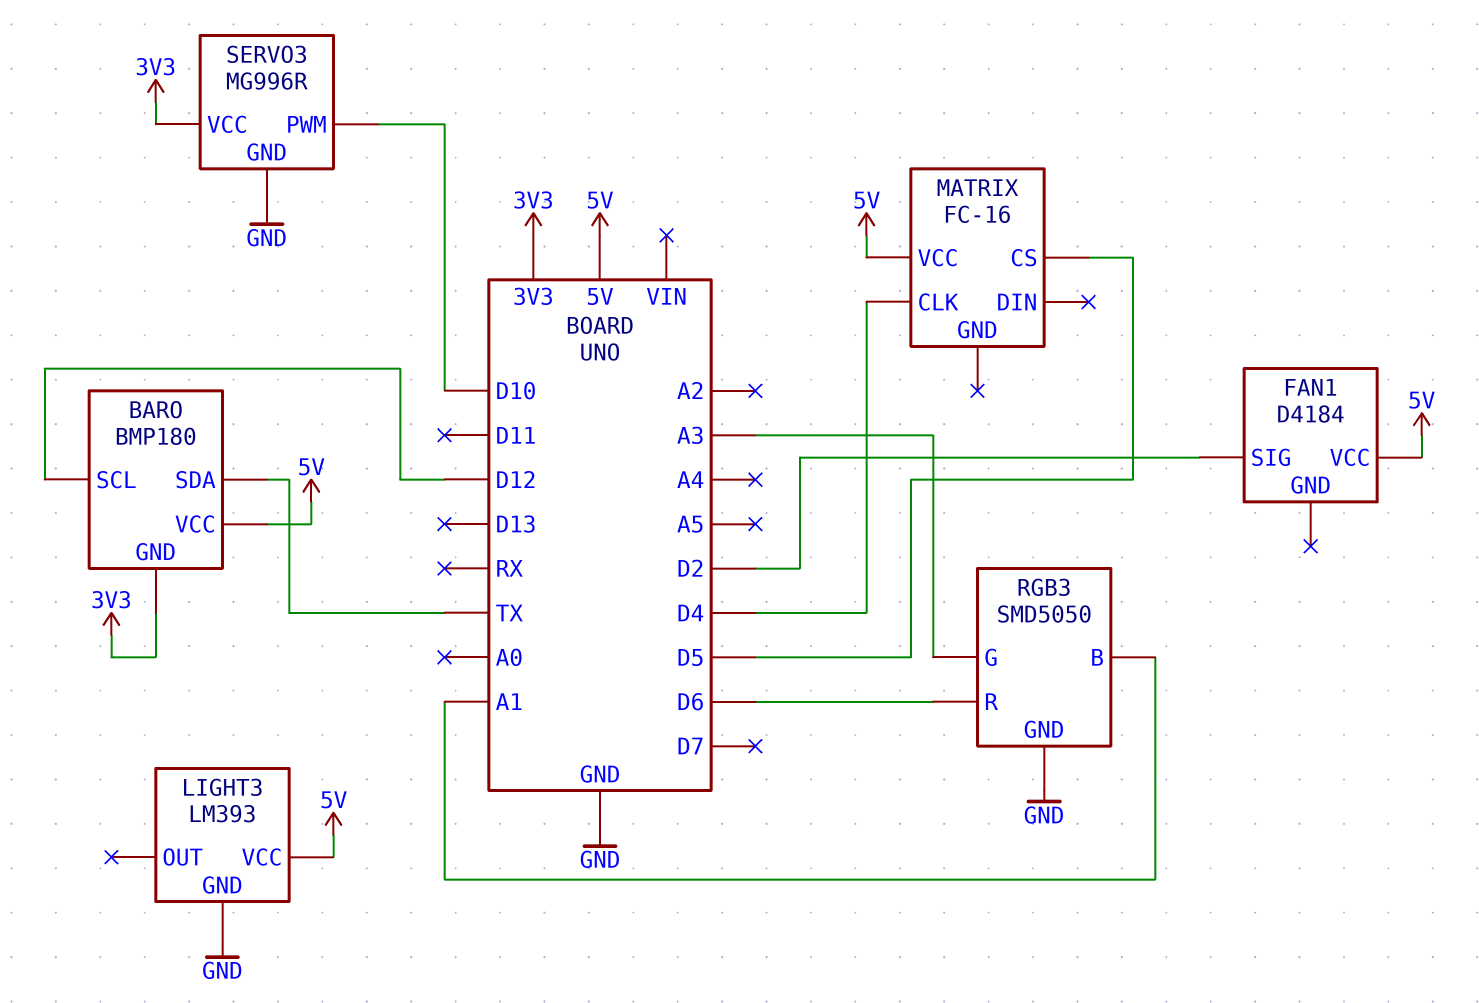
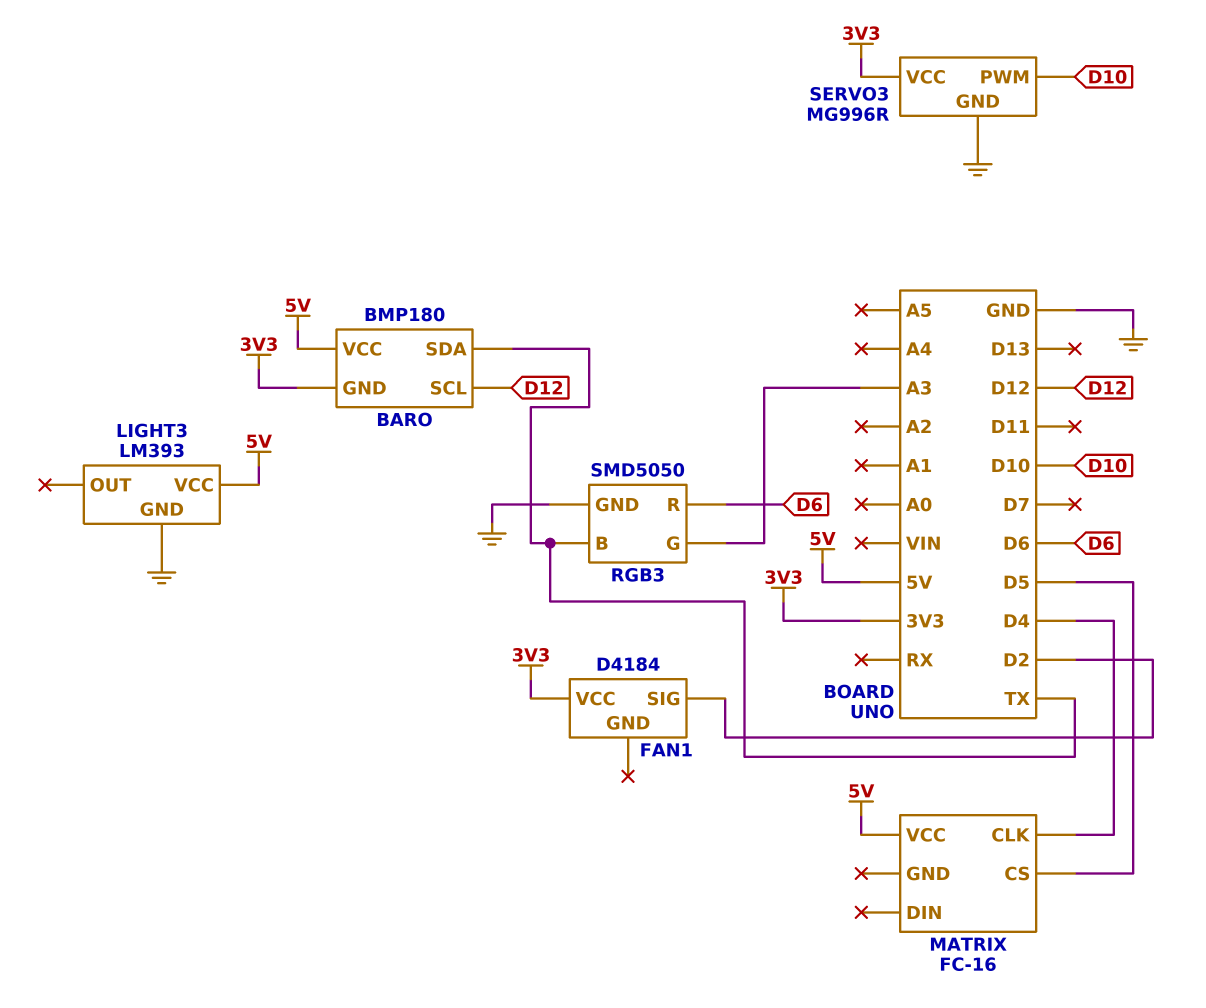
FAN1 pin VCC: 5V -> 3V3
RGB3 pin B: A1 -> TX

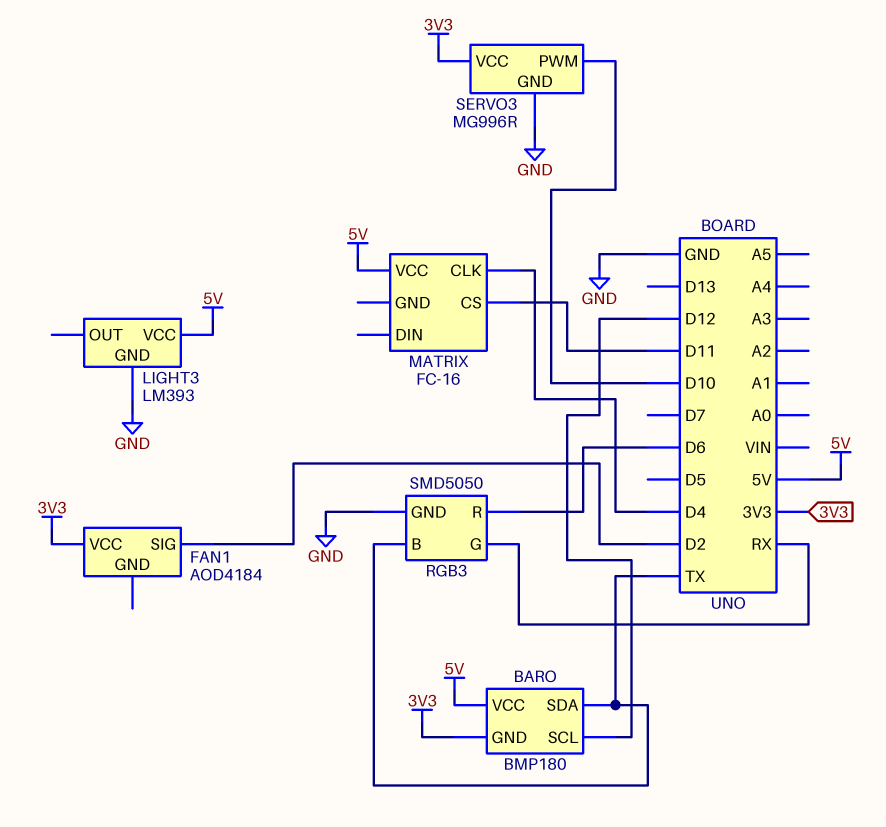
FAN1: D4184 -> AOD4184
MATRIX pin CS: D5 -> D11
RGB3 pin G: A3 -> RX

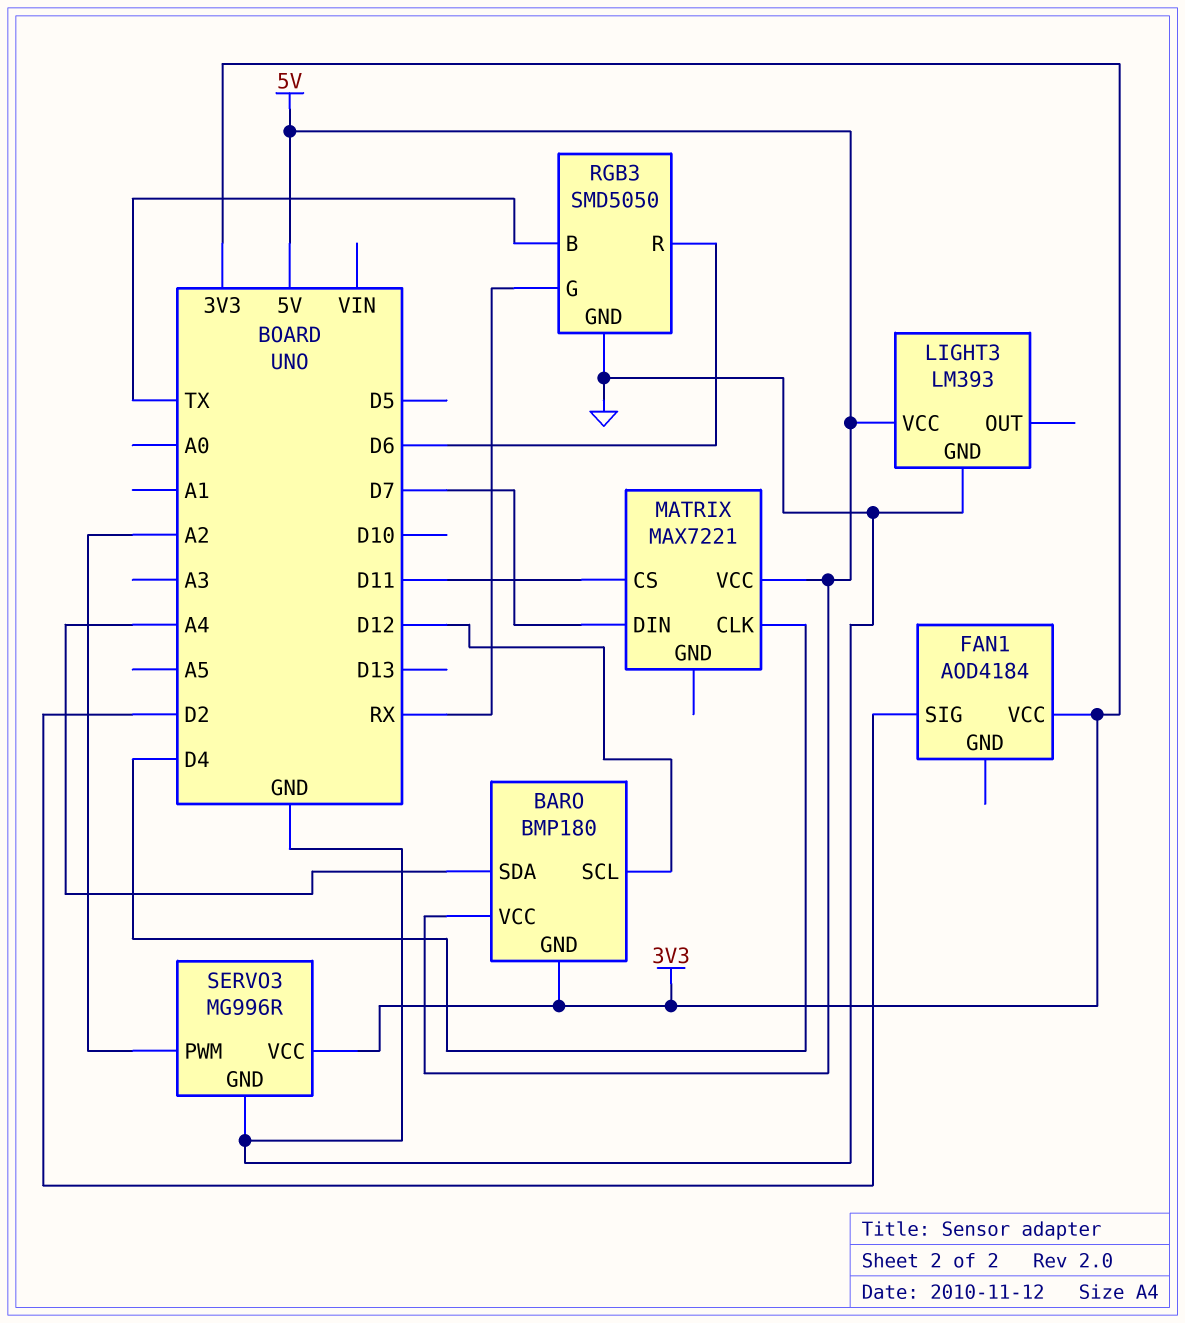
BARO pin SDA: TX -> A4
MATRIX: FC-16 -> MAX7221
MATRIX pin DIN: none -> D7
SERVO3 pin PWM: D10 -> A2

